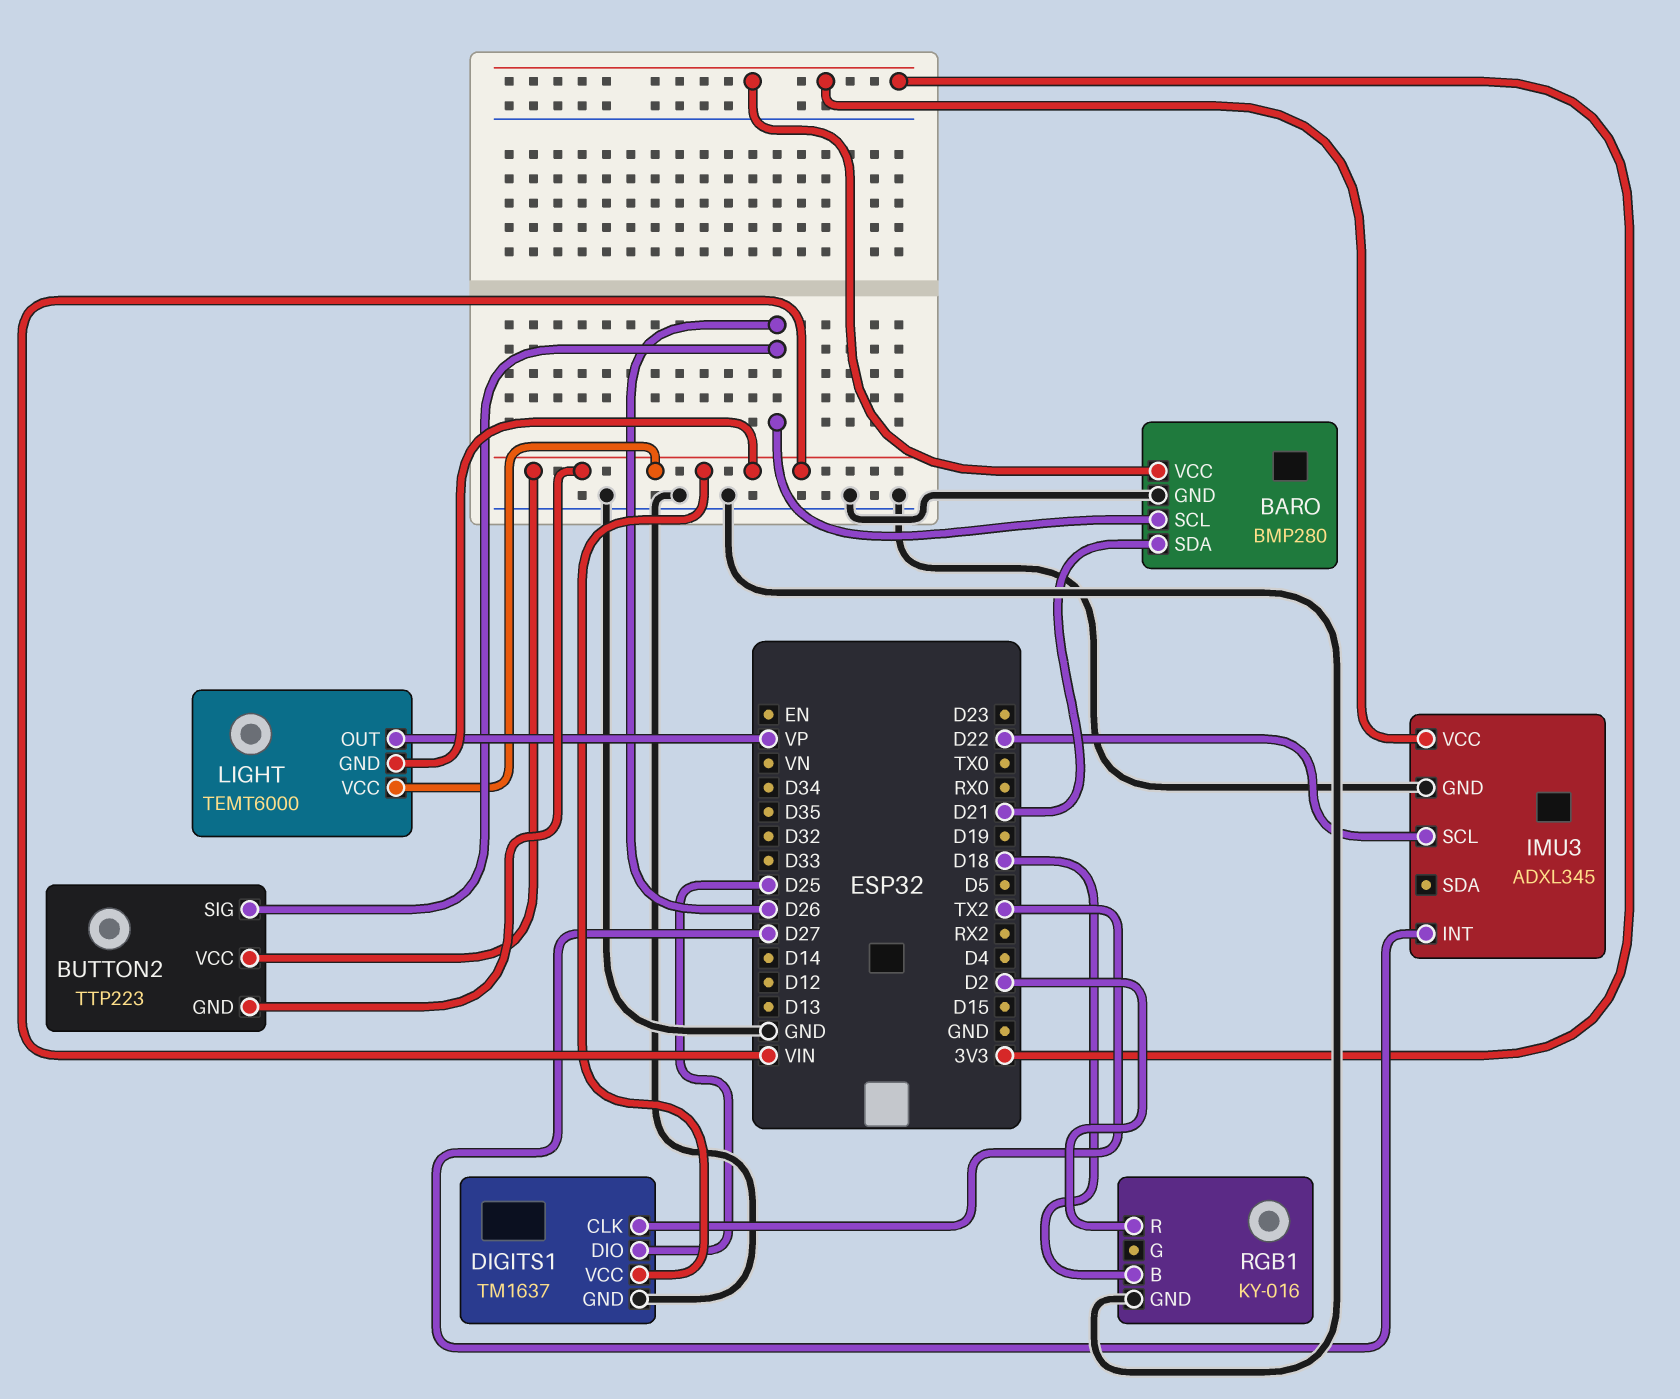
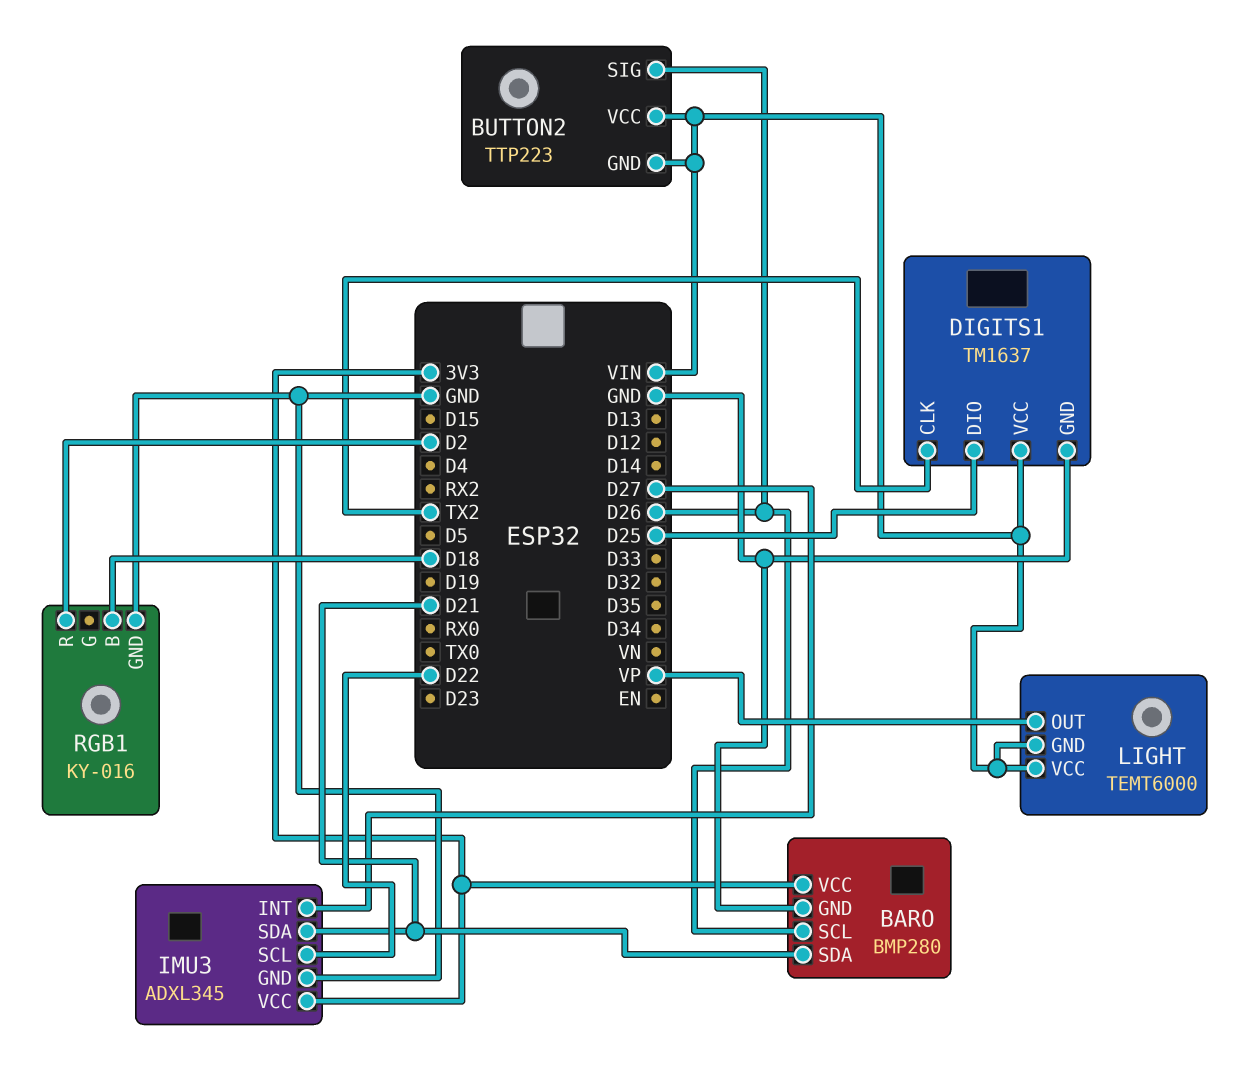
IMU3 pin SDA: none -> D21

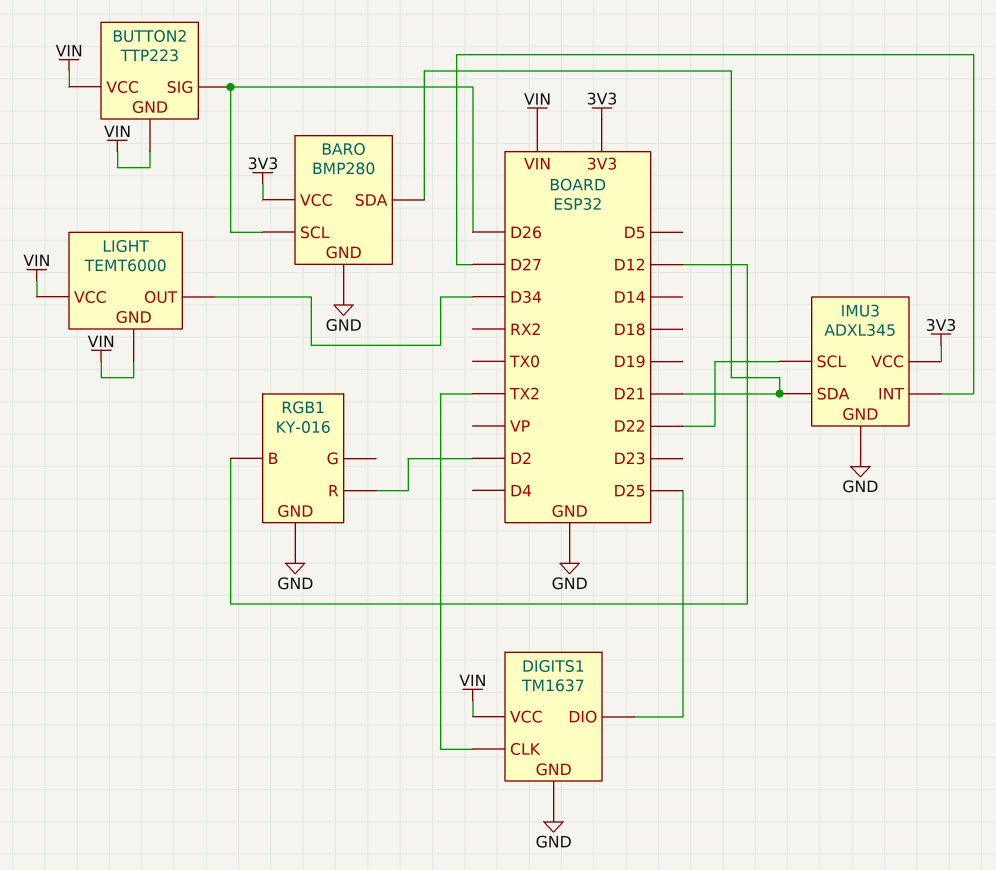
LIGHT pin OUT: VP -> D34
RGB1 pin B: D18 -> D12

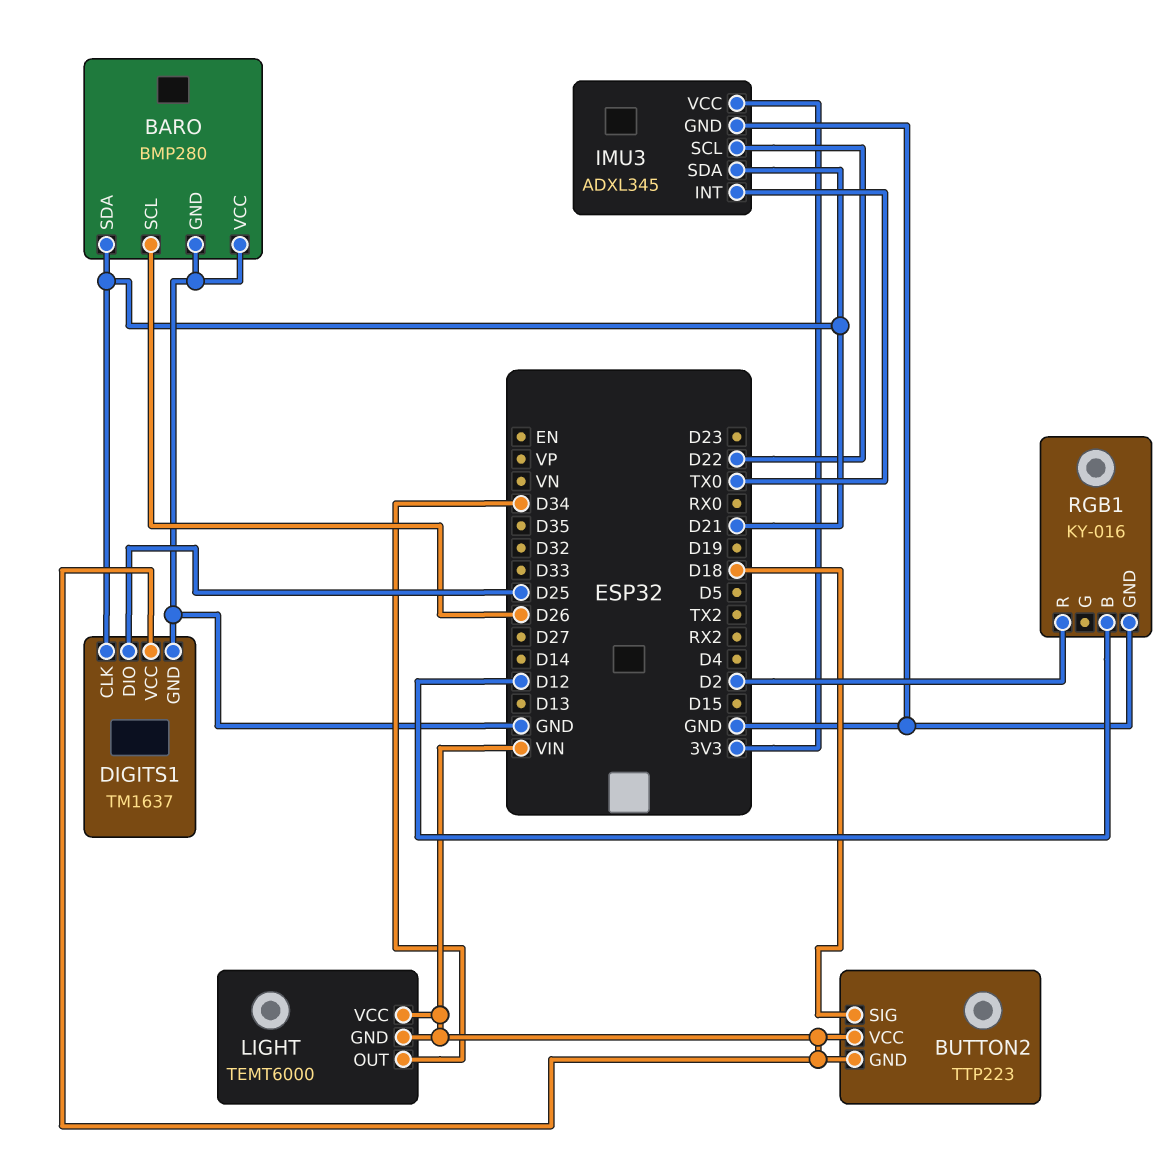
BARO pin VCC: 3V3 -> GND
BUTTON2 pin SIG: D26 -> D18
DIGITS1 pin CLK: TX2 -> D21
IMU3 pin INT: D27 -> TX0

